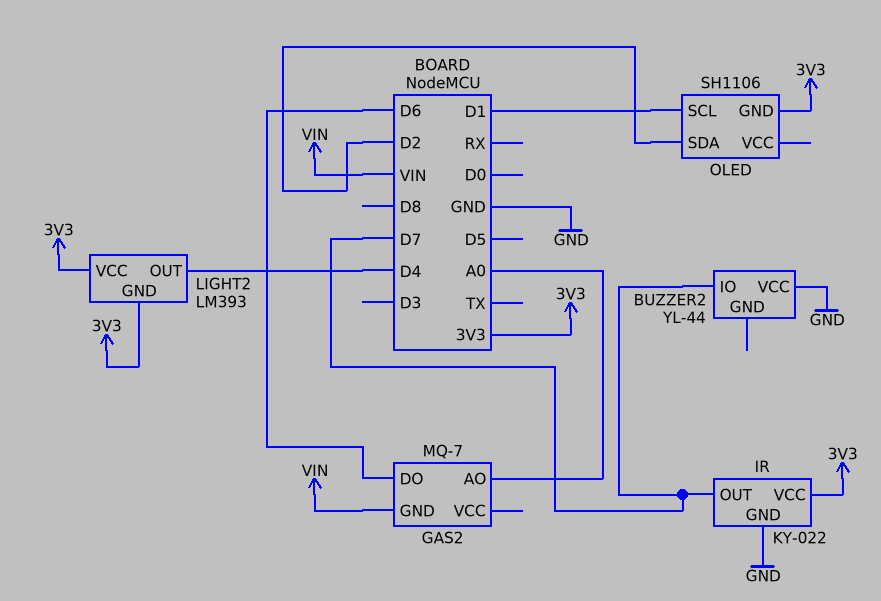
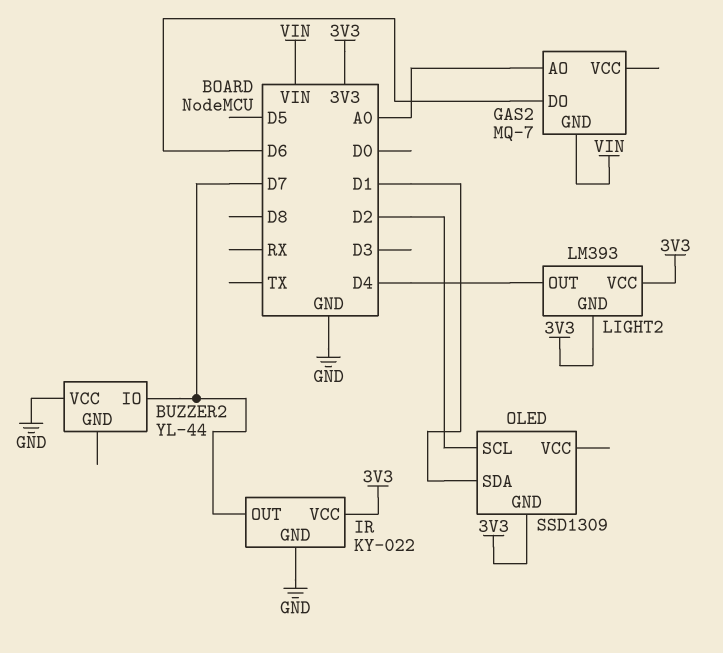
OLED: SH1106 -> SSD1309
OLED pin SCL: D1 -> D2
OLED pin SDA: D2 -> D1

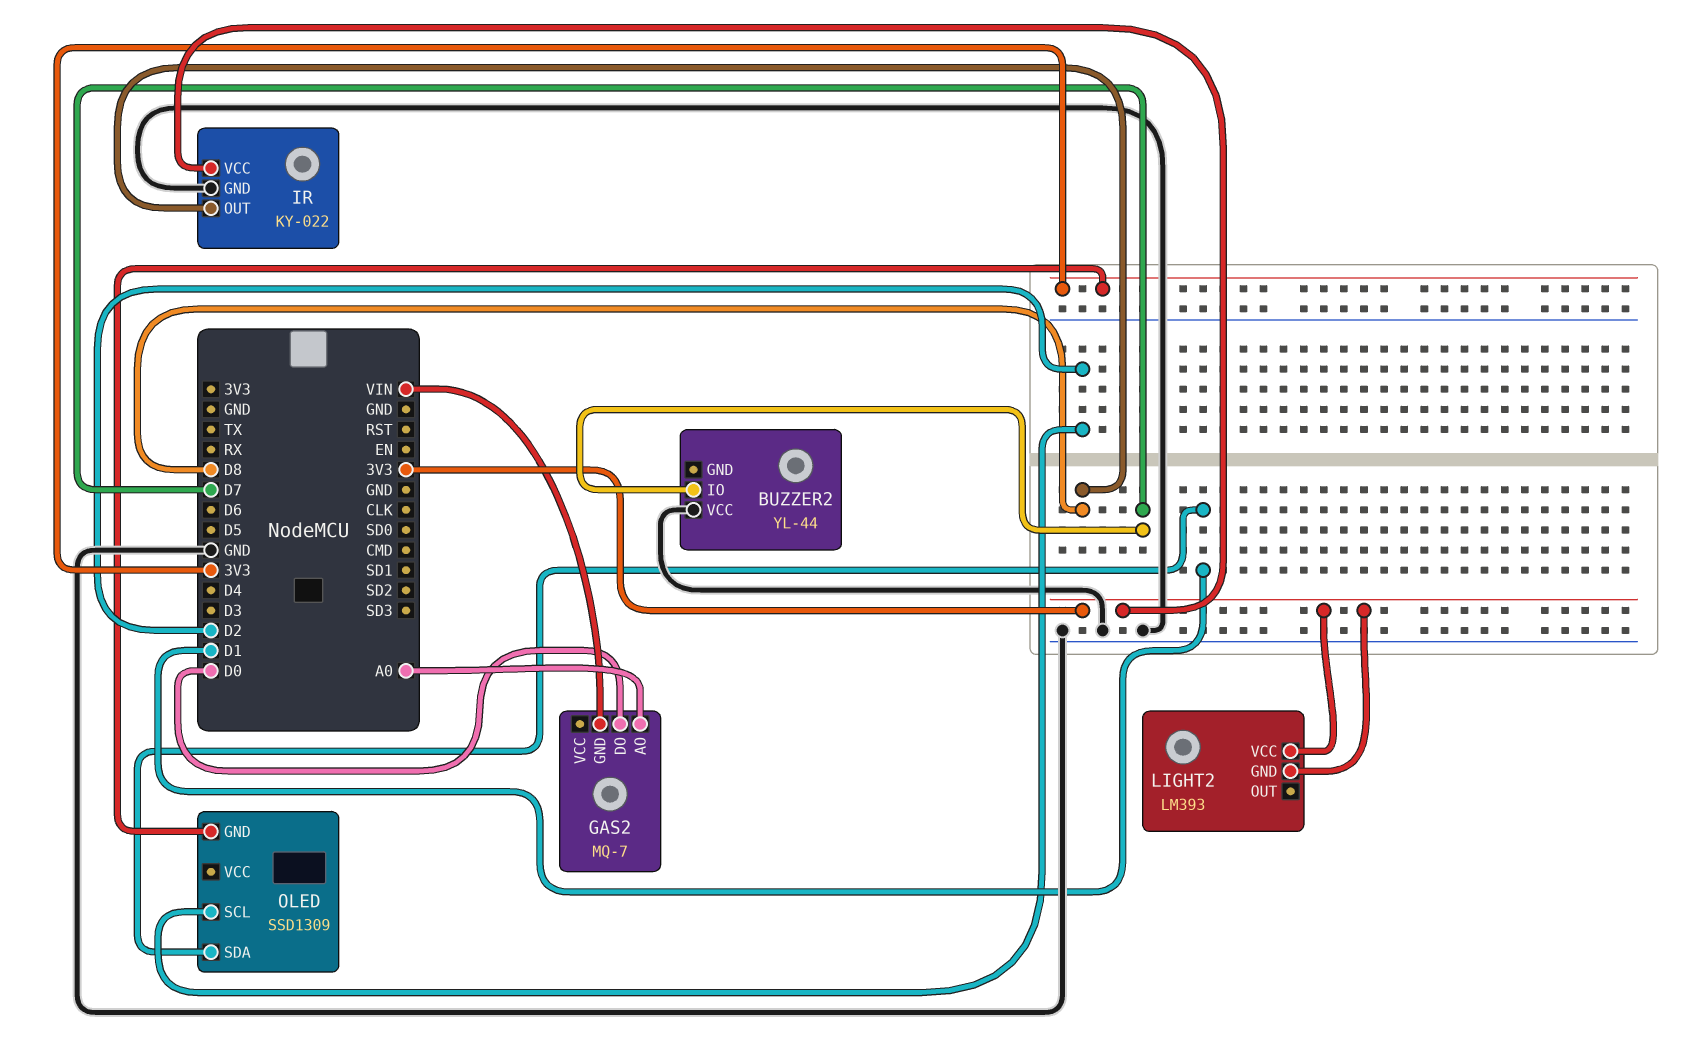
GAS2 pin DO: D6 -> D0
IR pin OUT: D7 -> D8
LIGHT2 pin OUT: D4 -> none

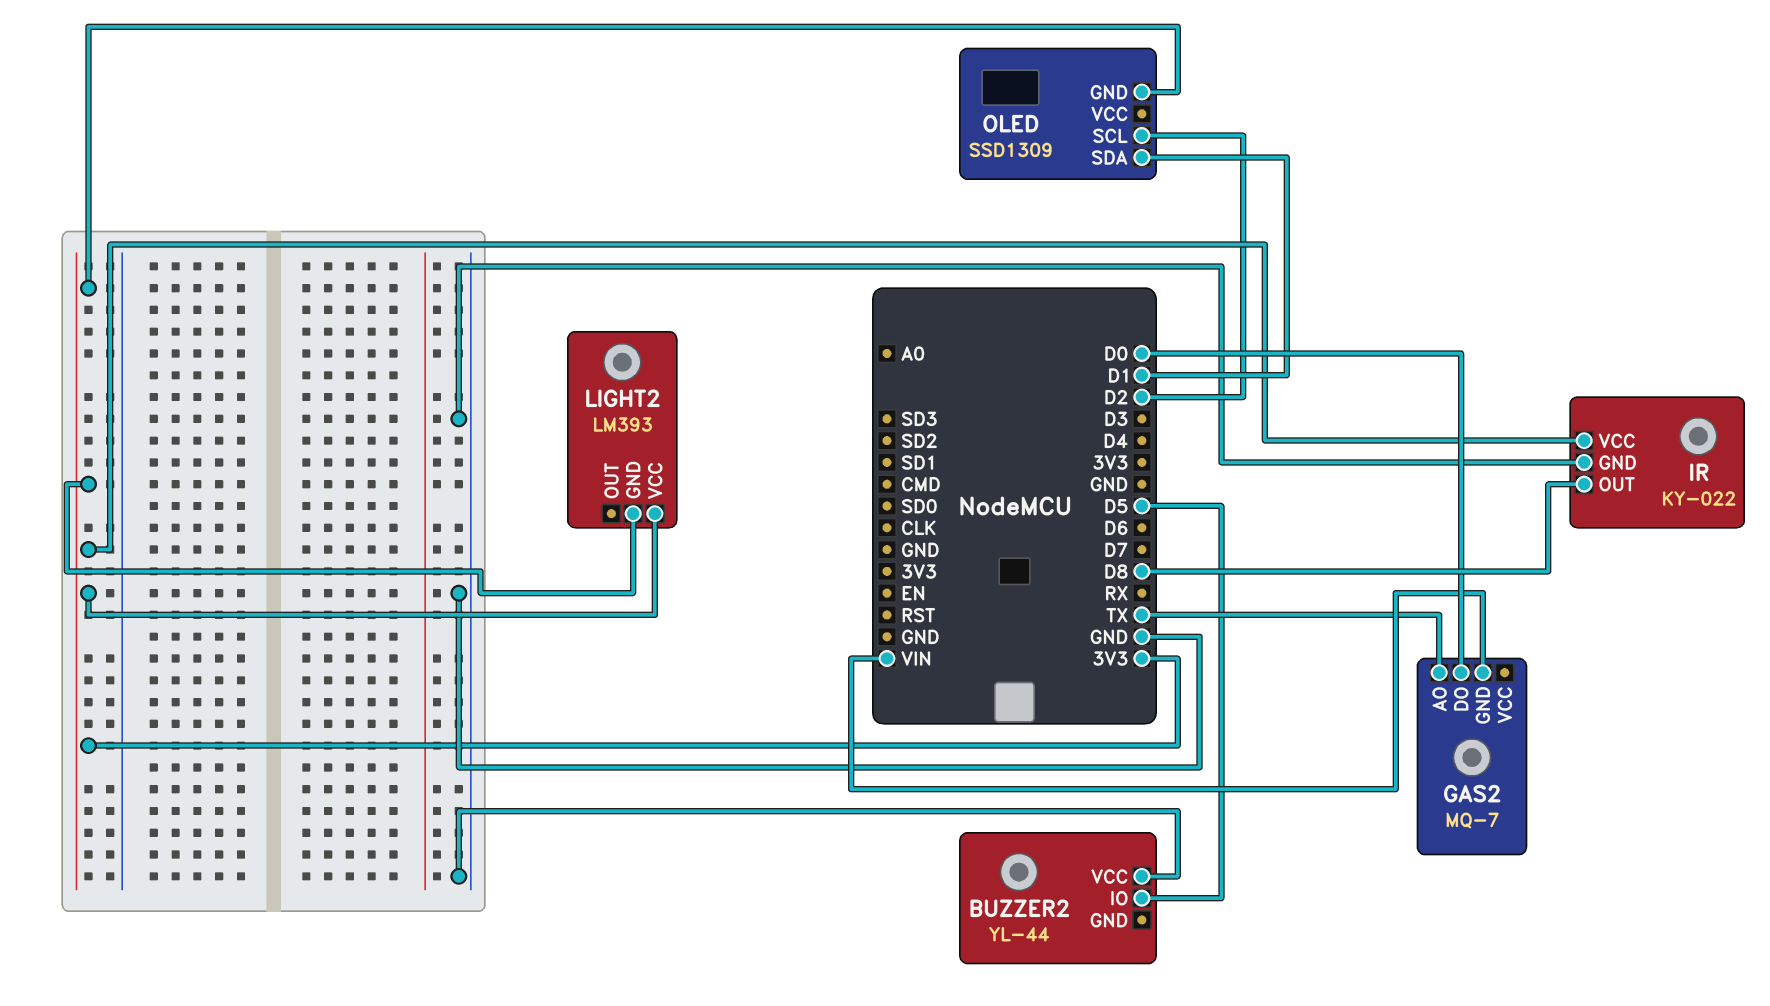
BUZZER2 pin IO: D7 -> D5
GAS2 pin AO: A0 -> TX

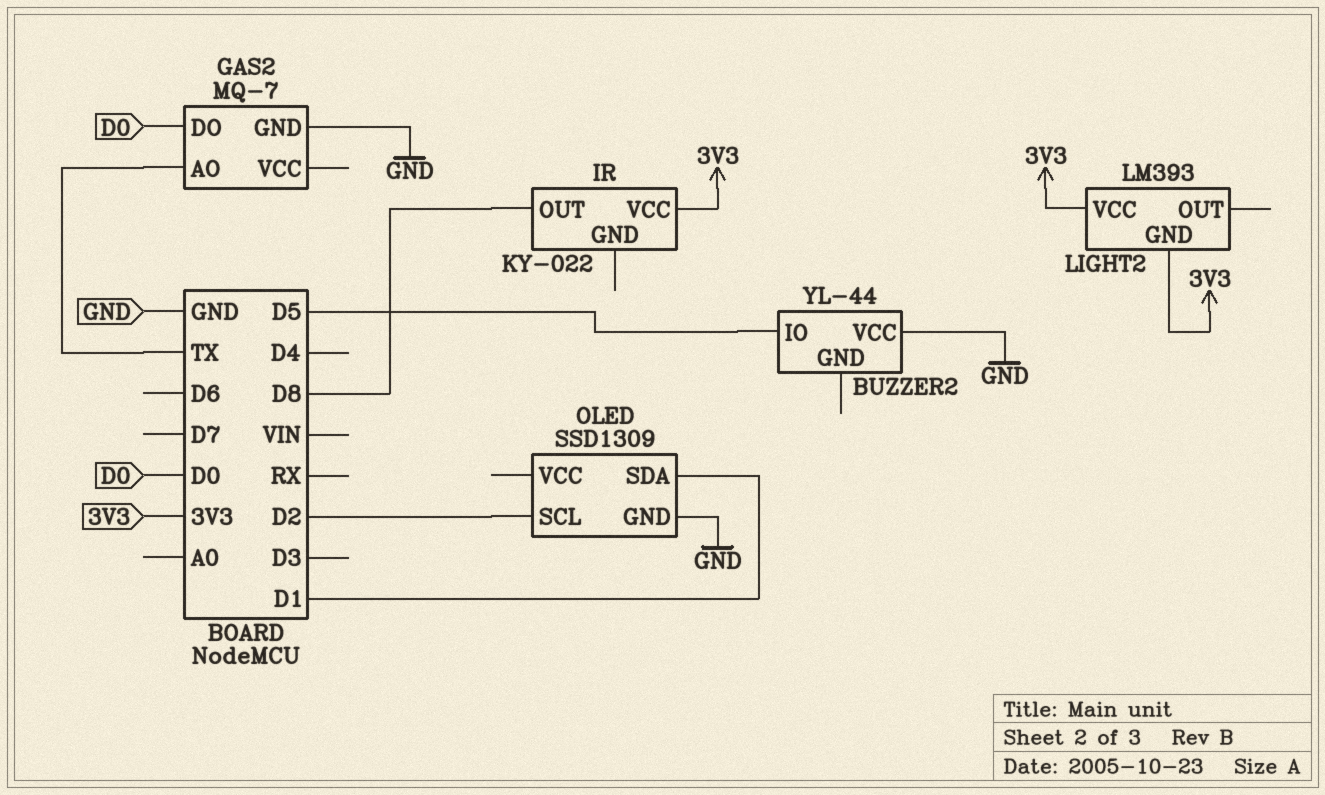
GAS2 pin GND: VIN -> GND
IR pin GND: GND -> none
OLED pin GND: 3V3 -> GND

